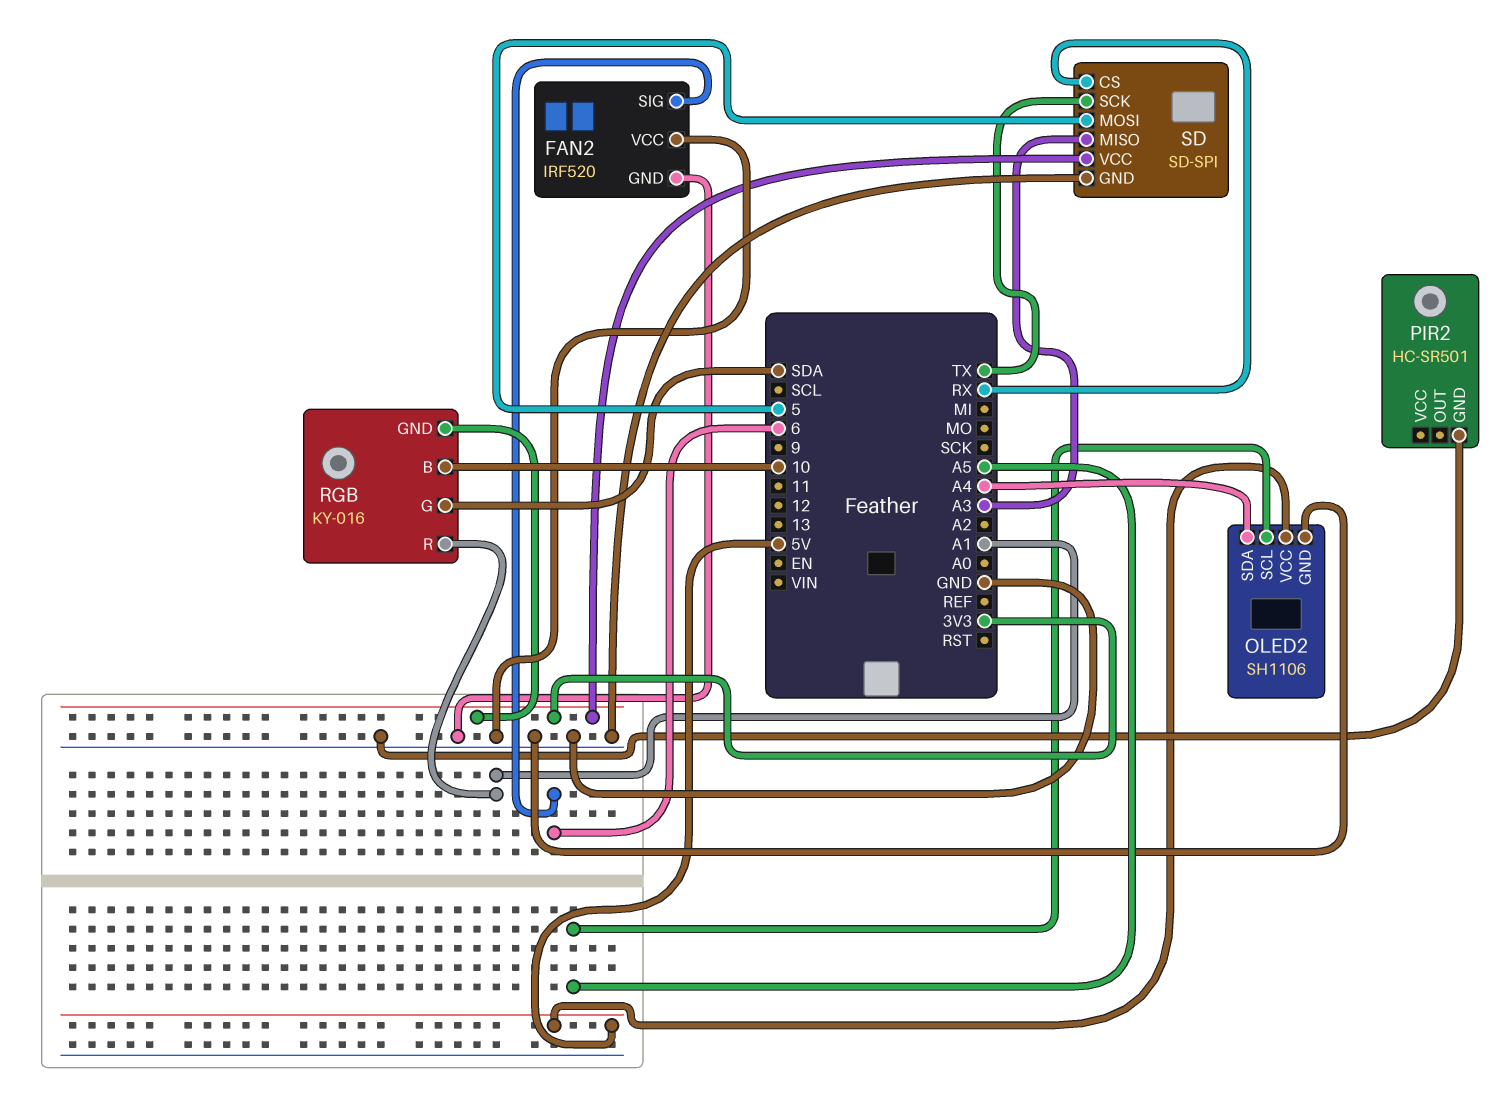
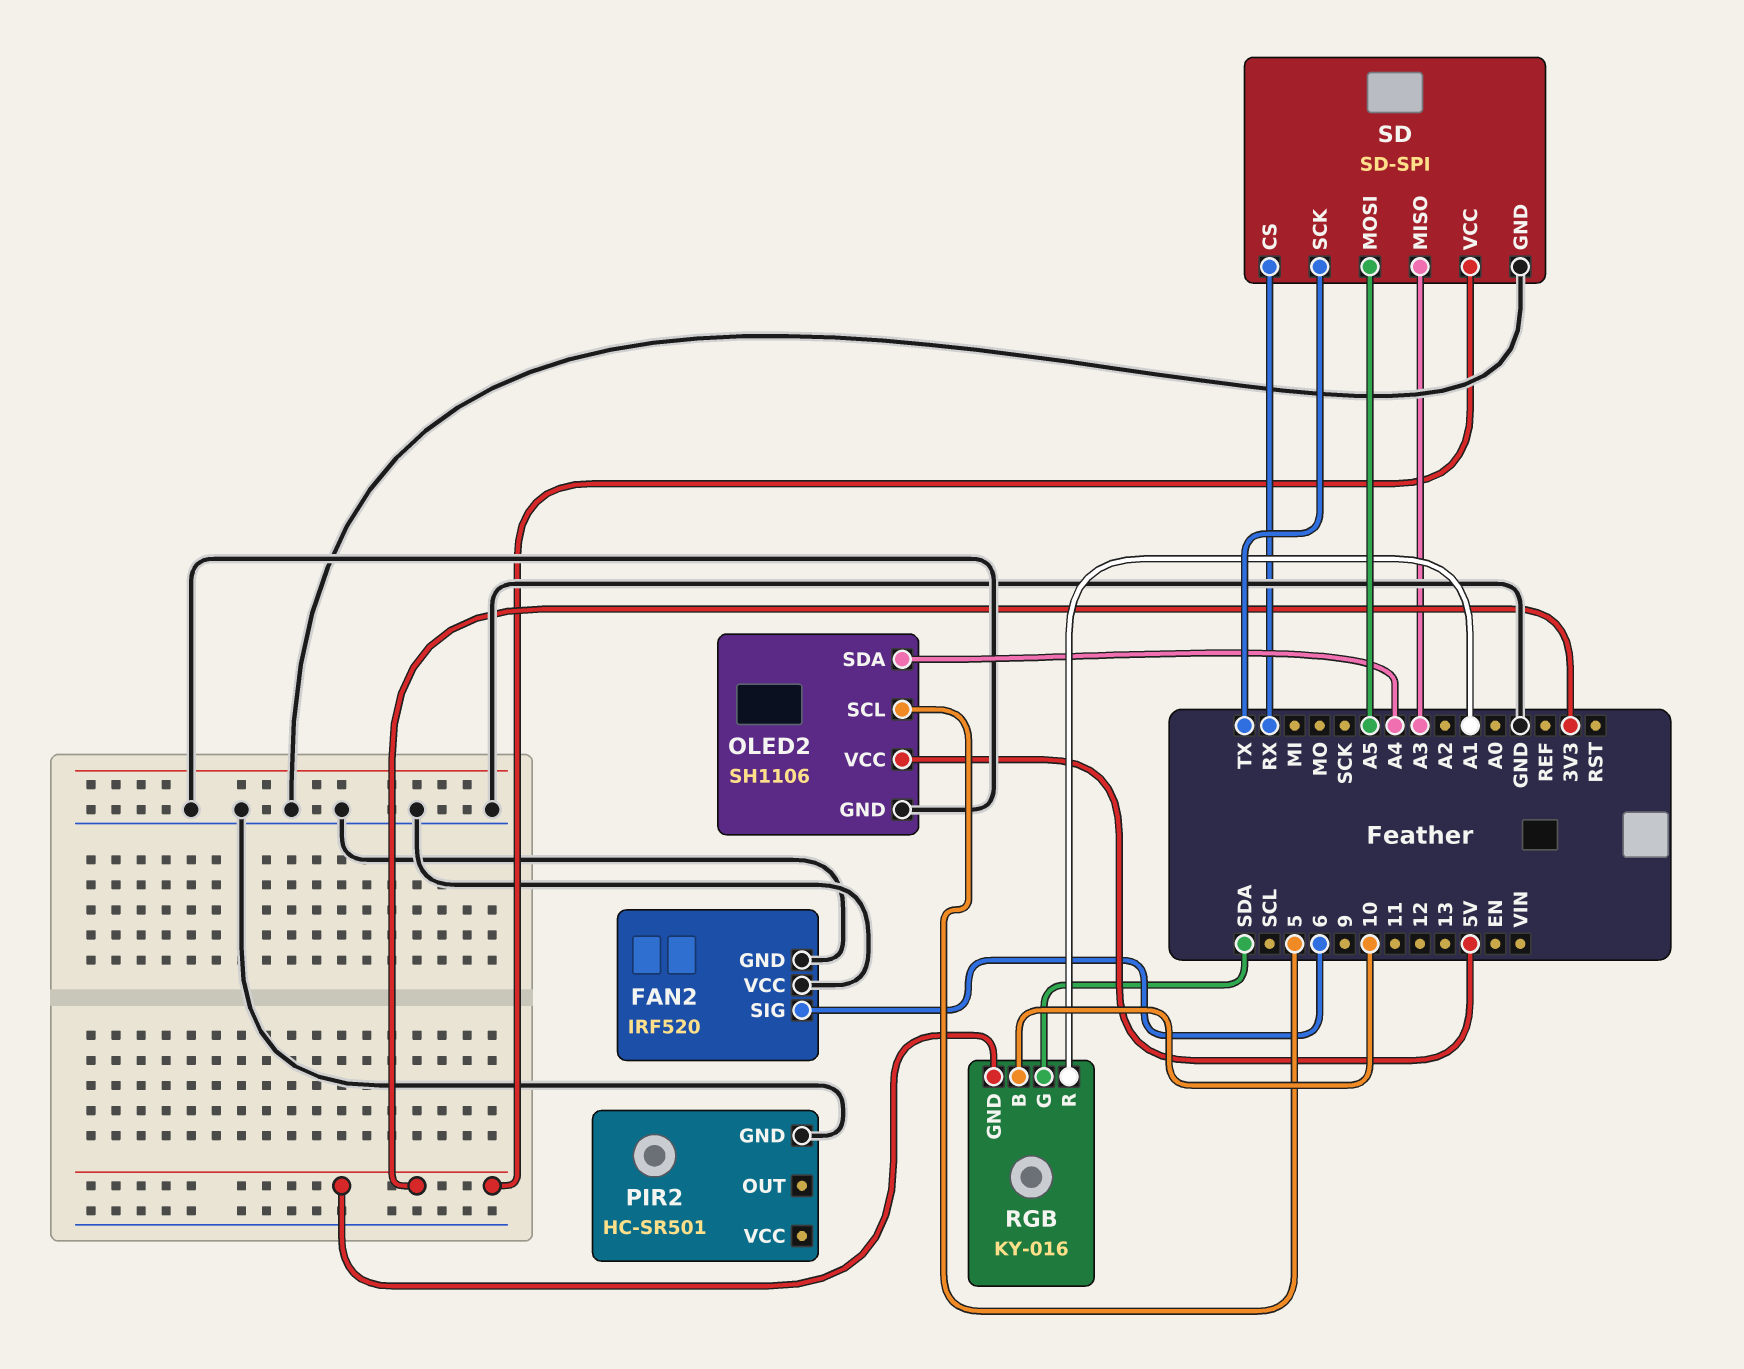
OLED2 pin SCL: A5 -> 5
SD pin MOSI: 5 -> A5

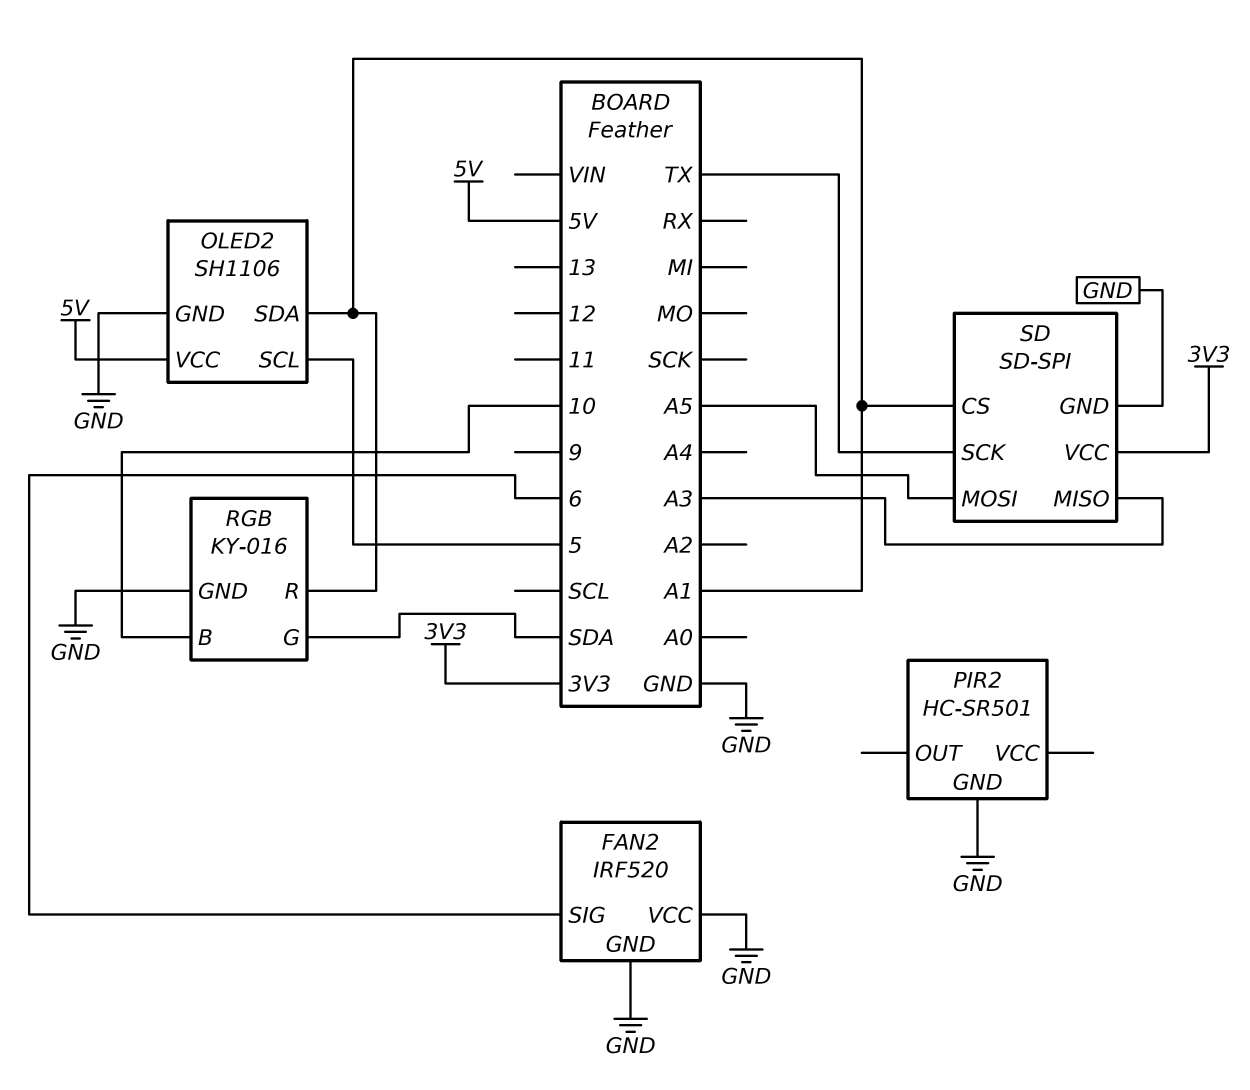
OLED2 pin SDA: A4 -> A1
RGB pin GND: 3V3 -> GND
SD pin CS: RX -> A1

